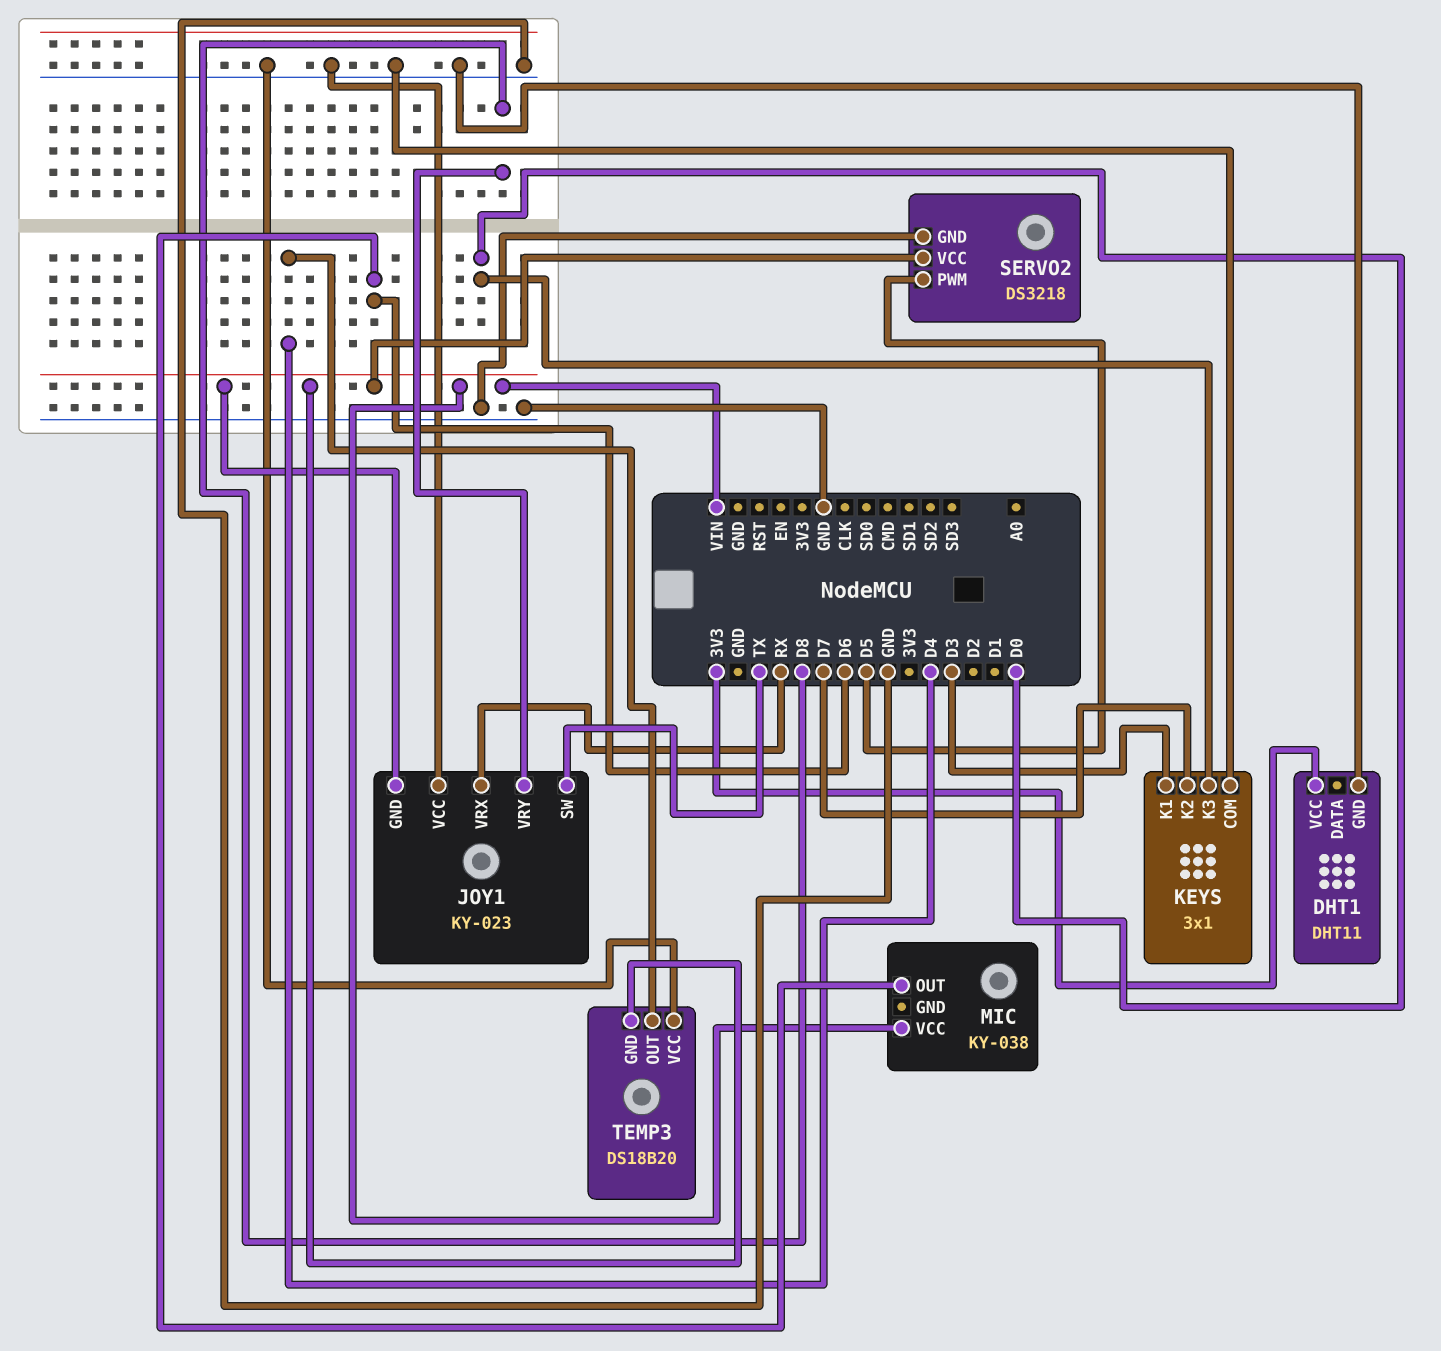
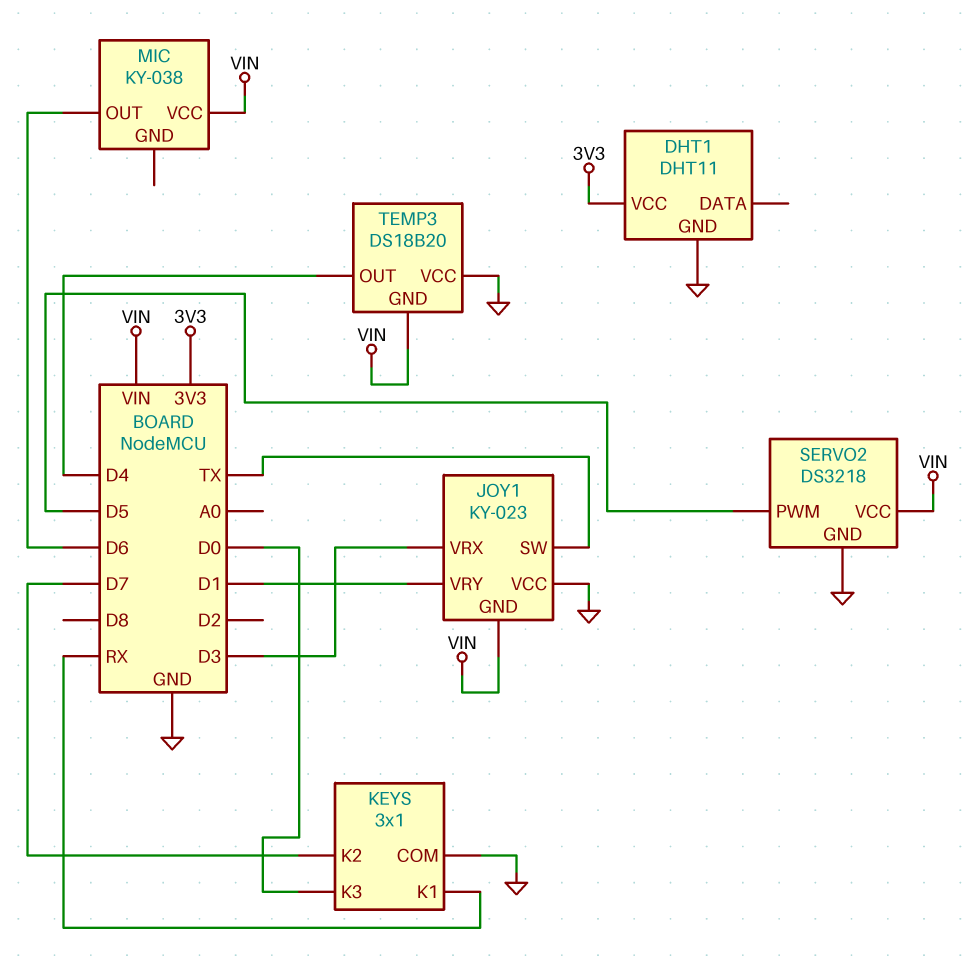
JOY1 pin VRX: RX -> D3
JOY1 pin VRY: D8 -> D1
KEYS pin K1: D3 -> RX

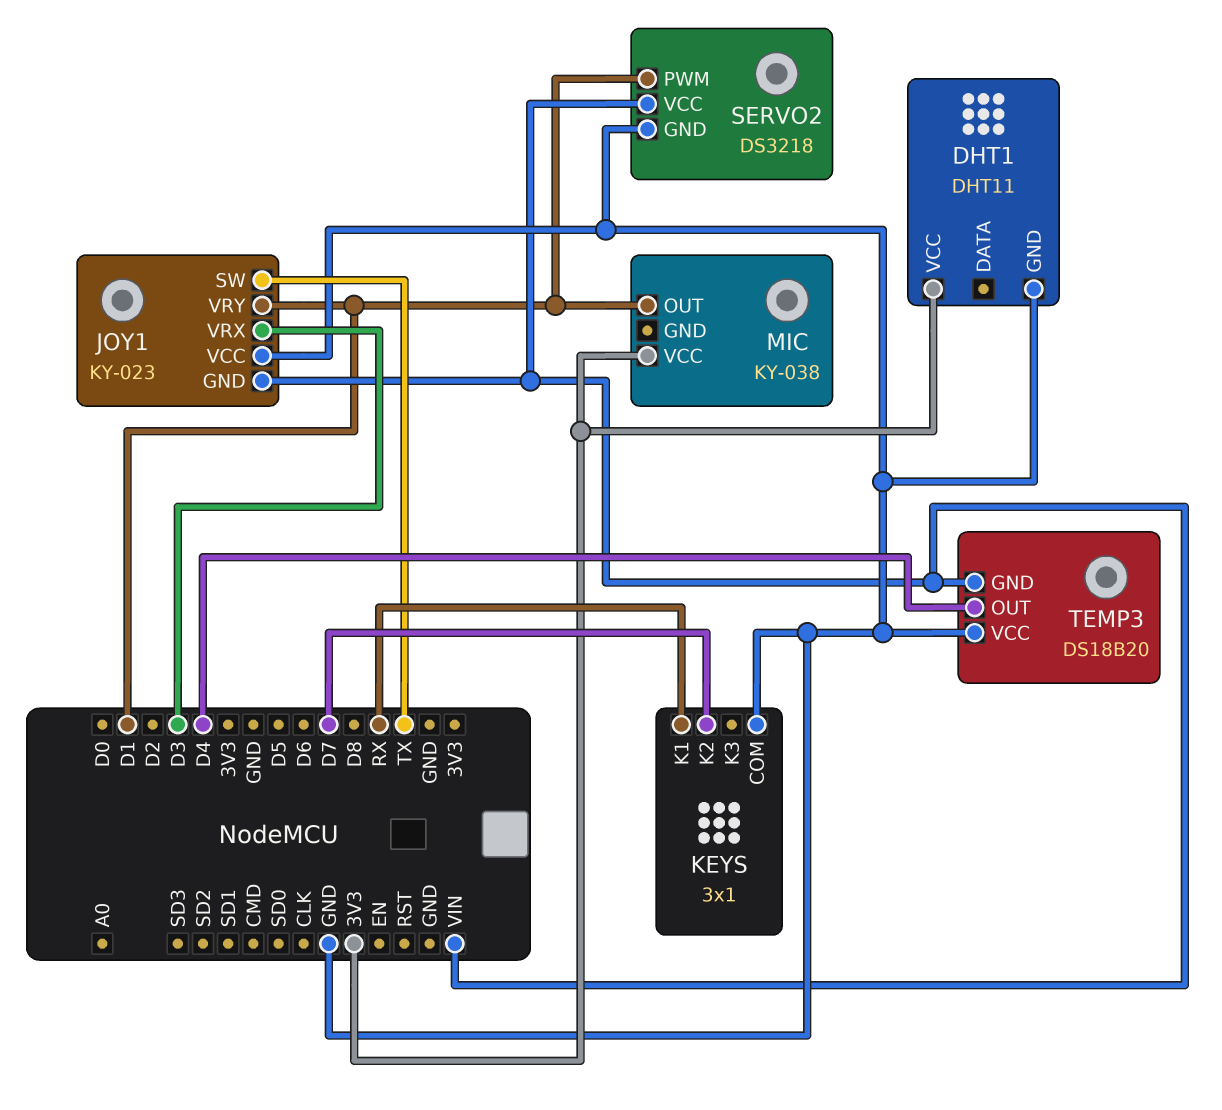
KEYS pin K3: D0 -> none
MIC pin OUT: D6 -> D1
MIC pin VCC: VIN -> 3V3
SERVO2 pin PWM: D5 -> D1

